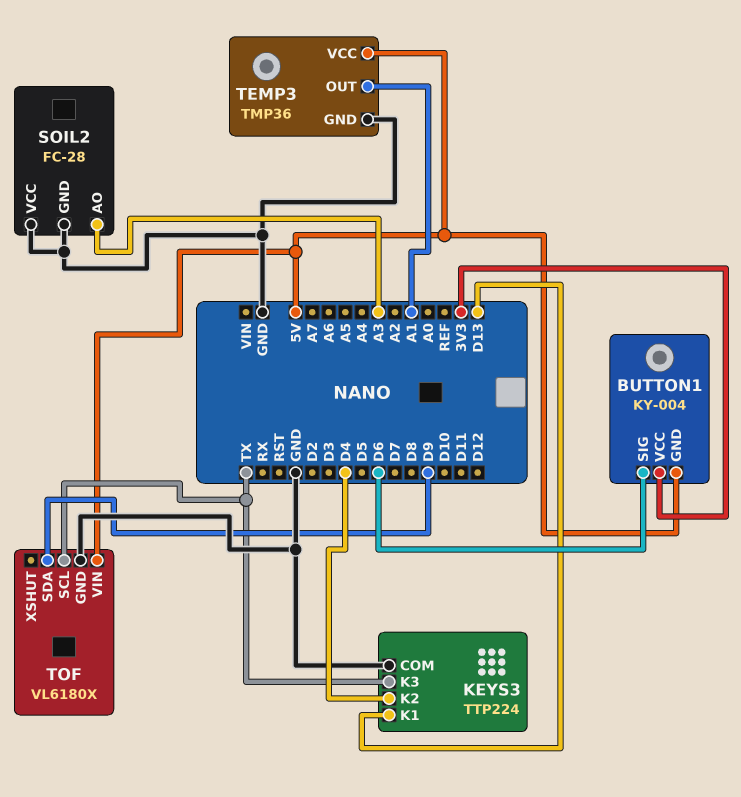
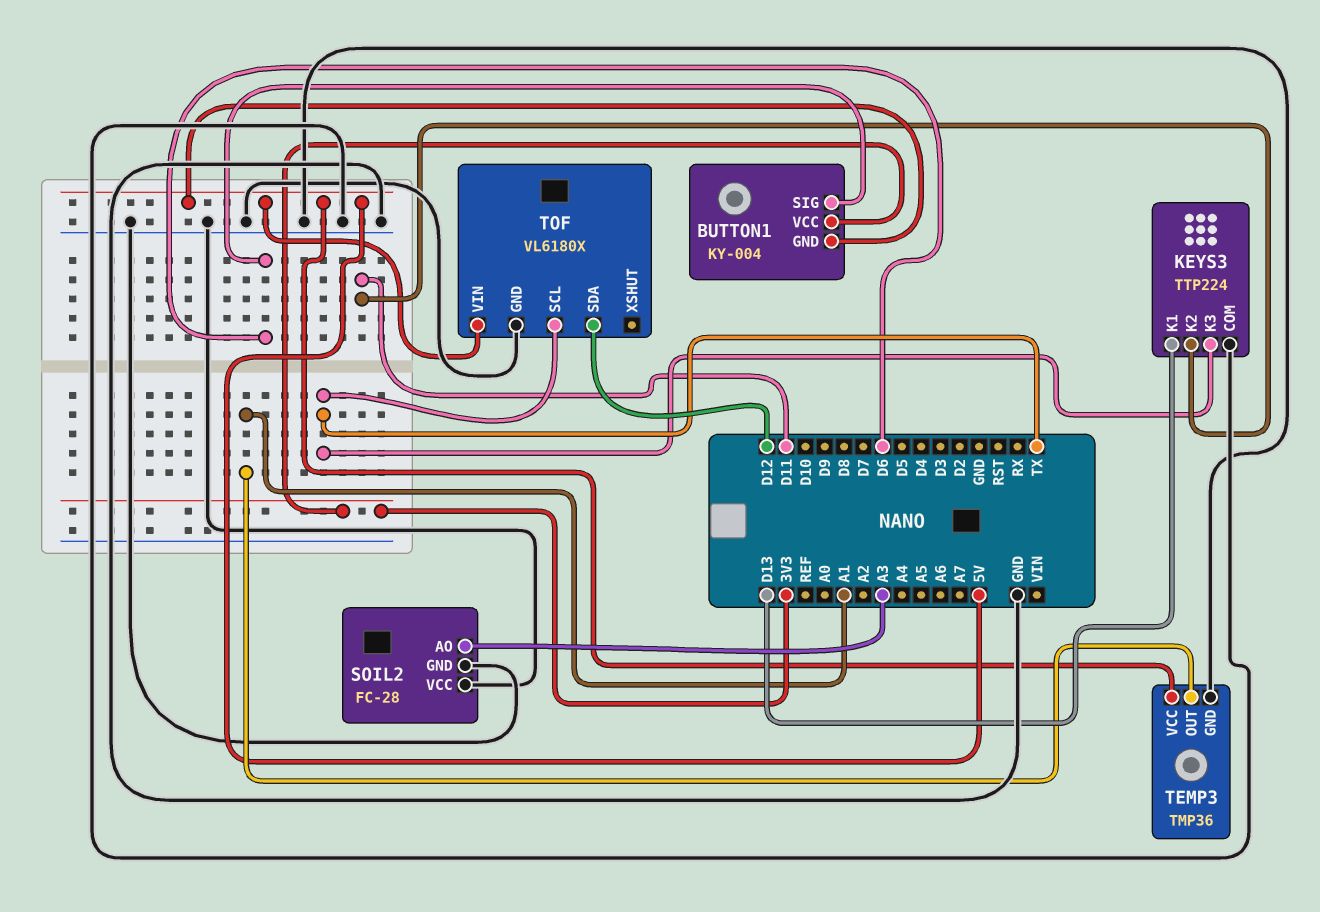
KEYS3 pin K2: D4 -> D11
TOF pin SDA: D9 -> D12

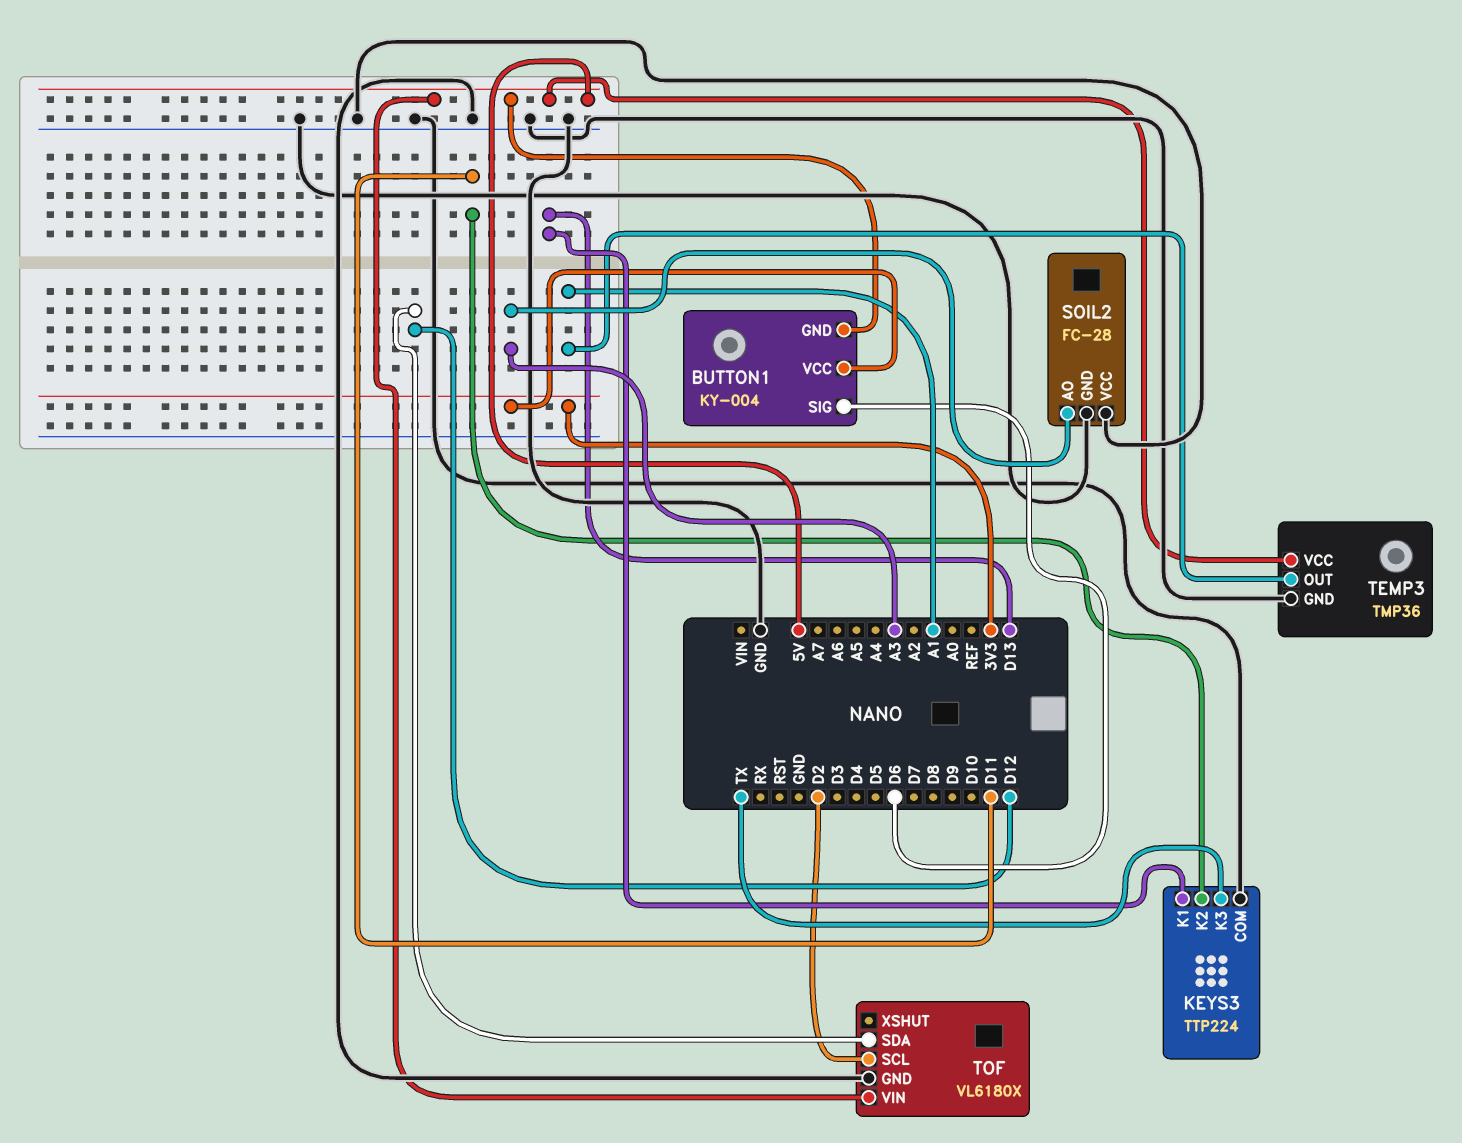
TOF pin SCL: TX -> D2

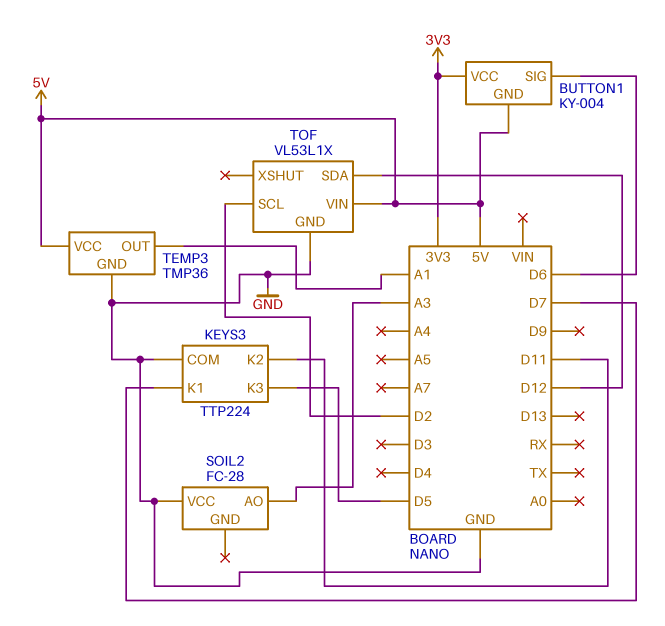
KEYS3 pin K1: D13 -> D7
KEYS3 pin K3: TX -> D5
SOIL2 pin GND: GND -> none
TOF: VL6180X -> VL53L1X

